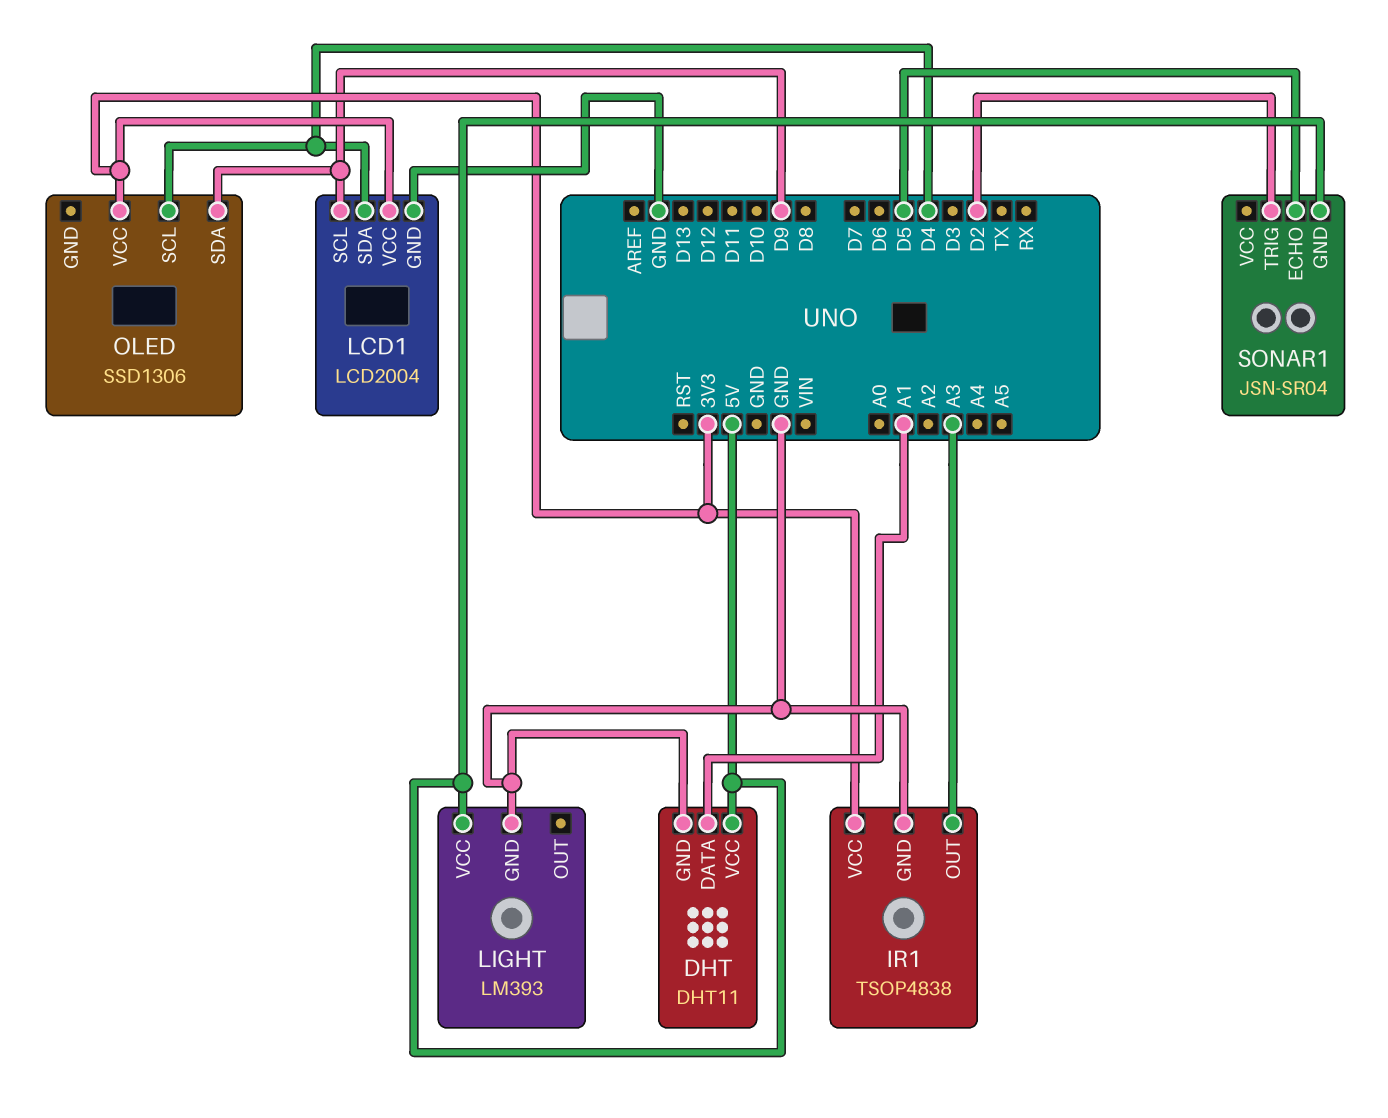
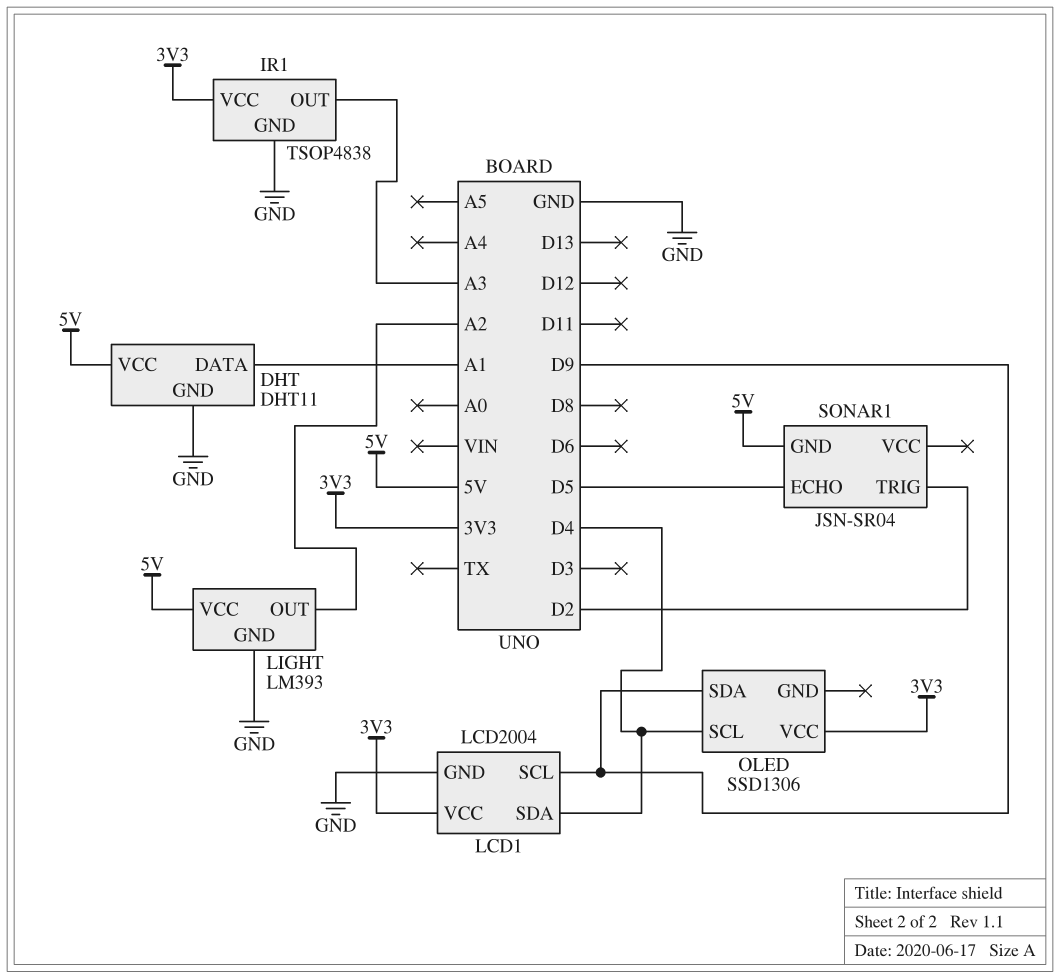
LIGHT pin OUT: none -> A2

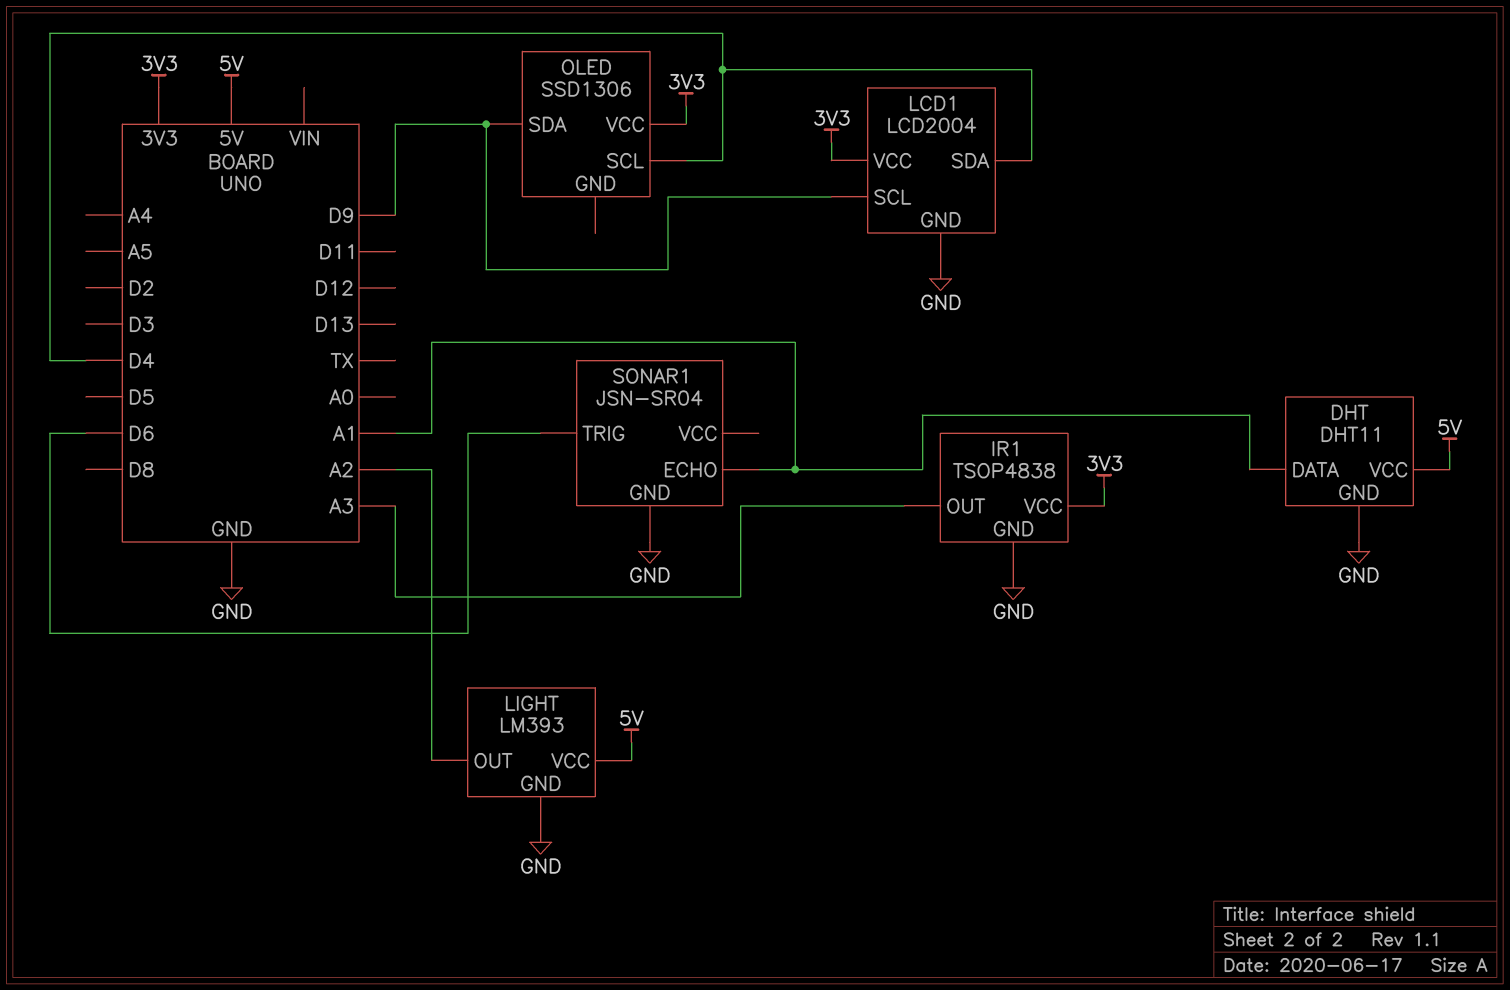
SONAR1 pin ECHO: D5 -> A1
SONAR1 pin GND: 5V -> GND
SONAR1 pin TRIG: D2 -> D6

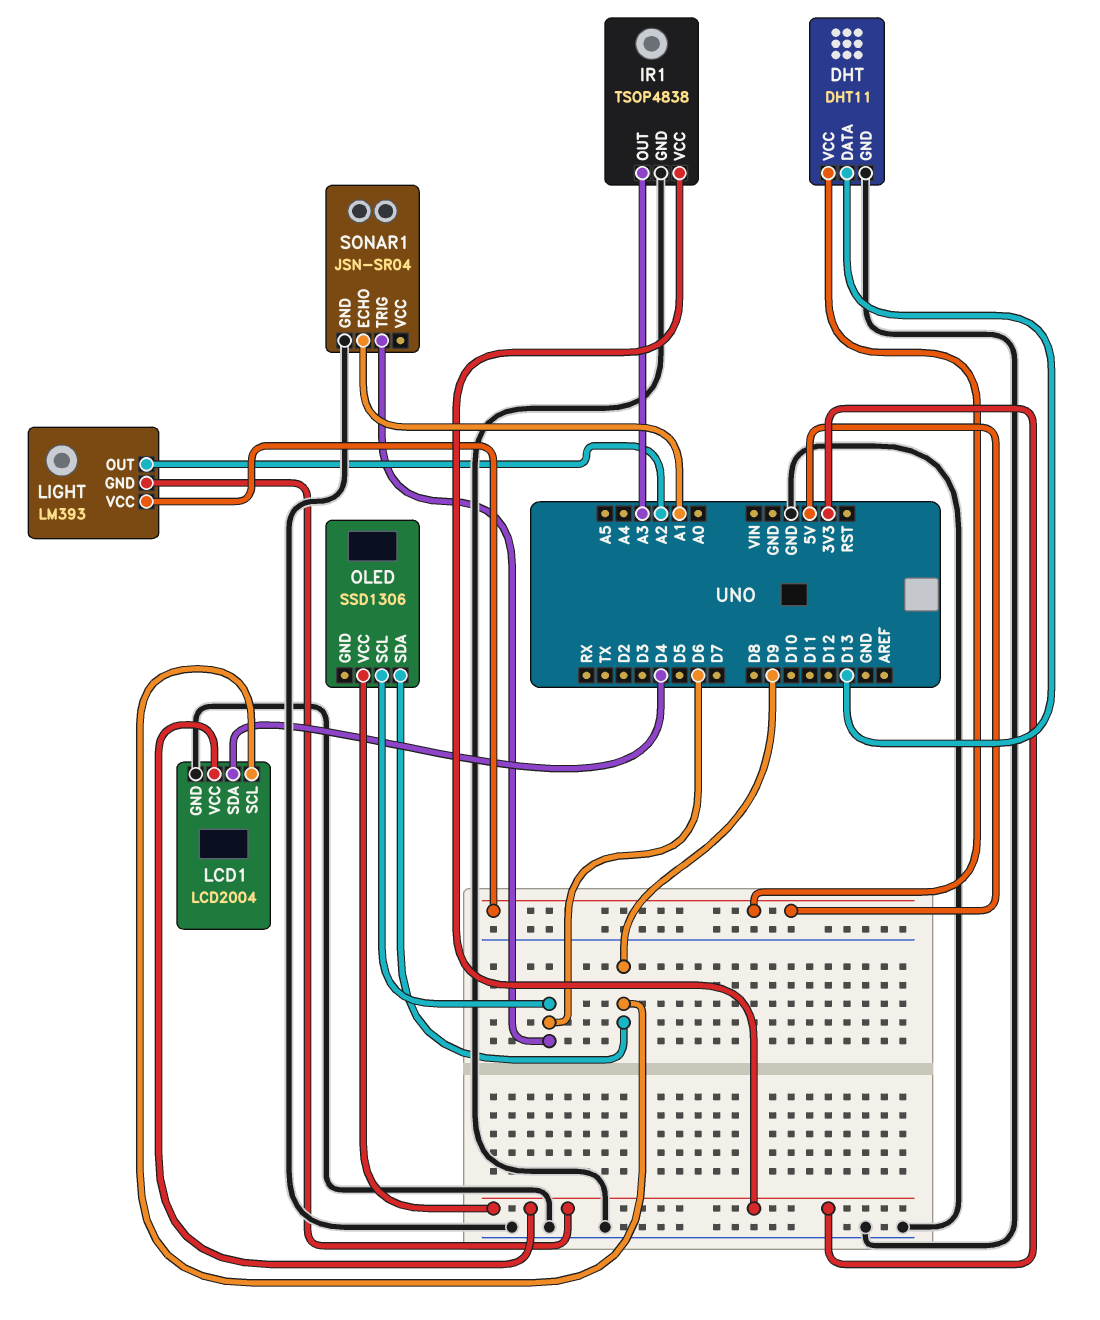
DHT pin DATA: A1 -> D13
LIGHT pin GND: GND -> 3V3
OLED pin SCL: D4 -> D6

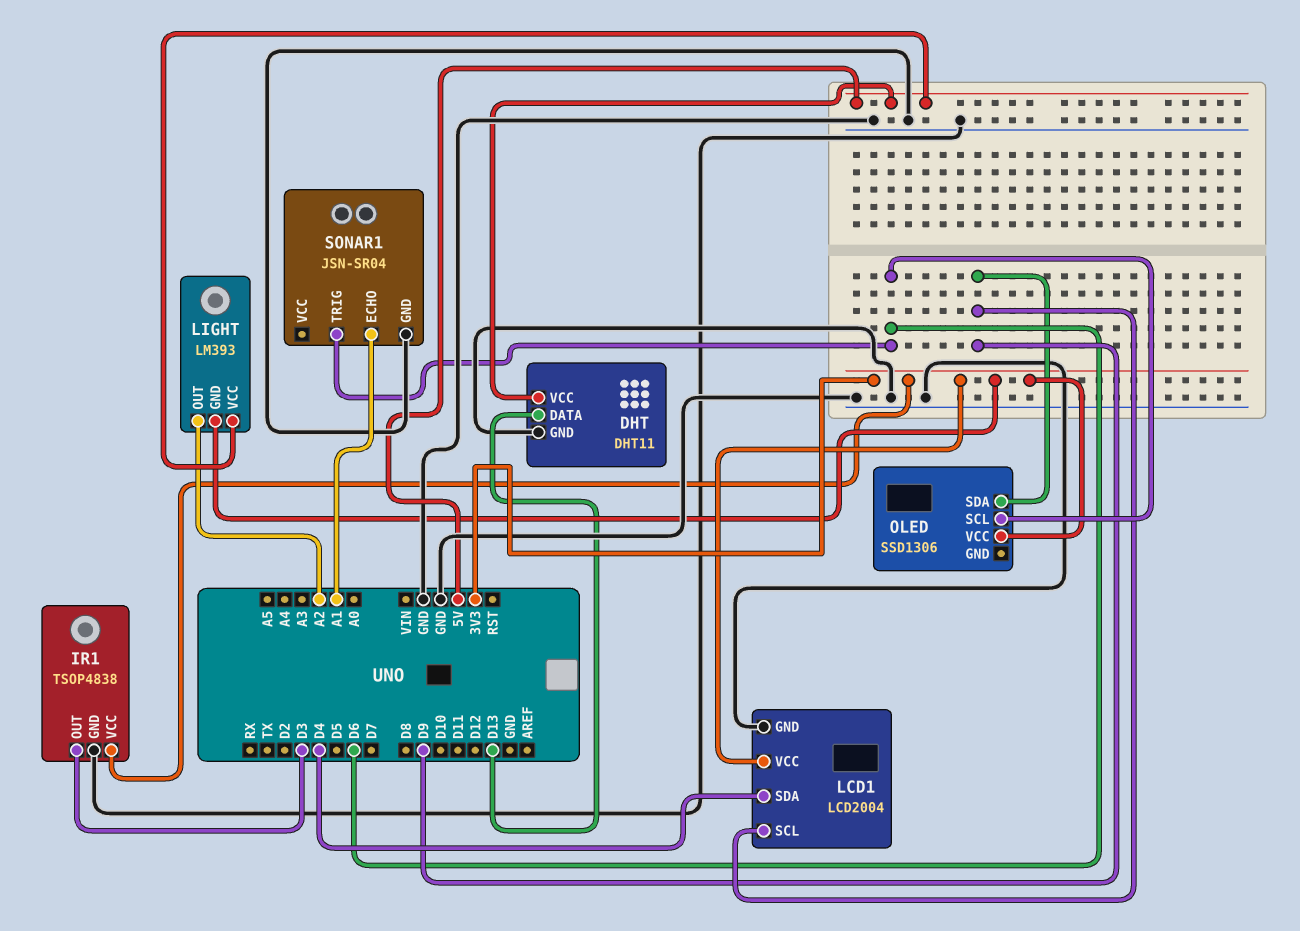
IR1 pin OUT: A3 -> D3

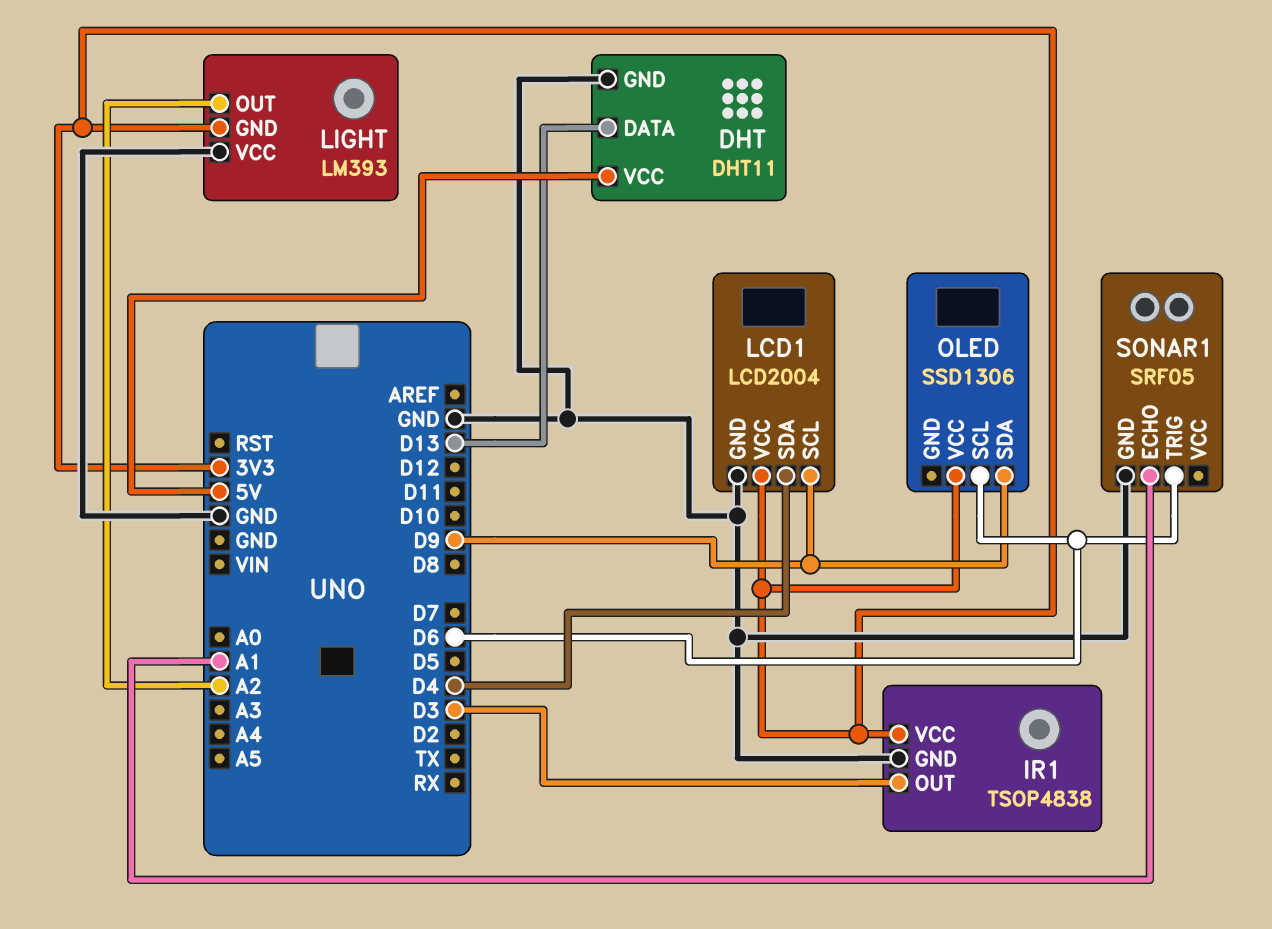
LIGHT pin VCC: 5V -> GND
SONAR1: JSN-SR04 -> SRF05

